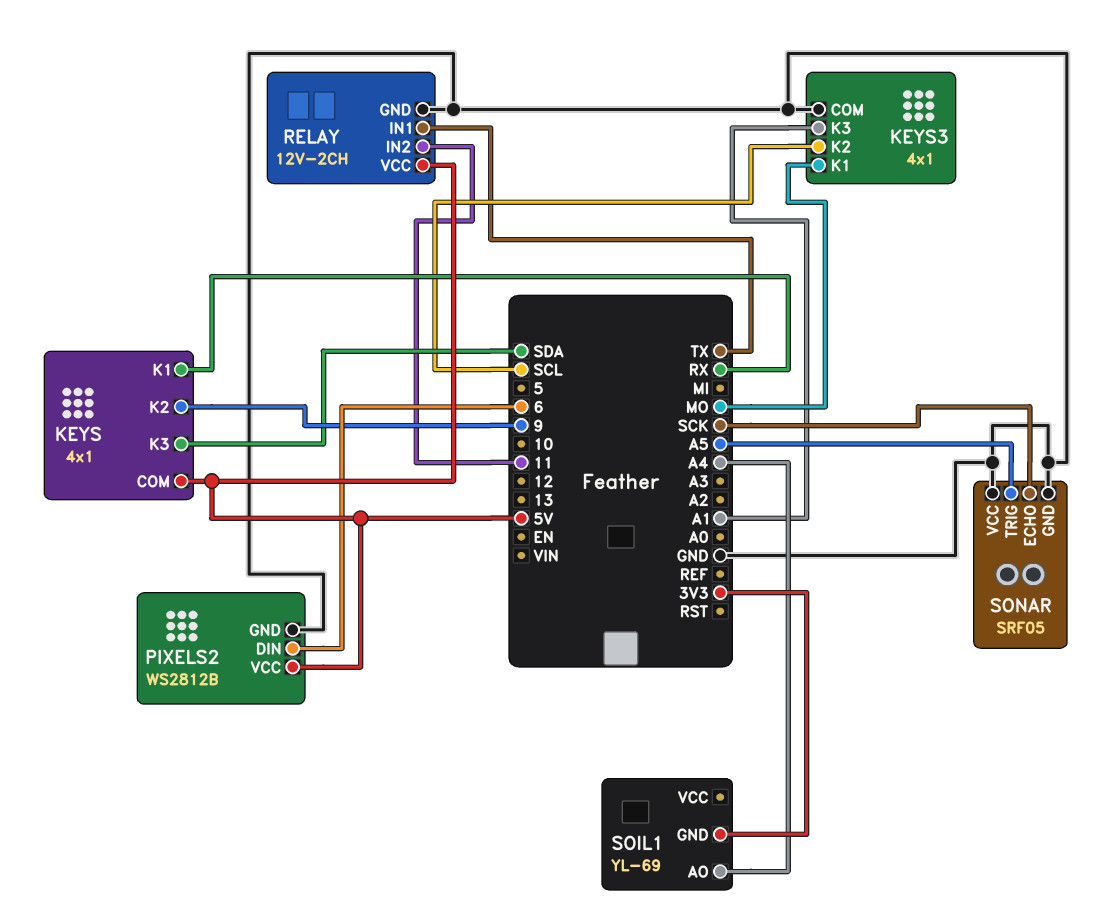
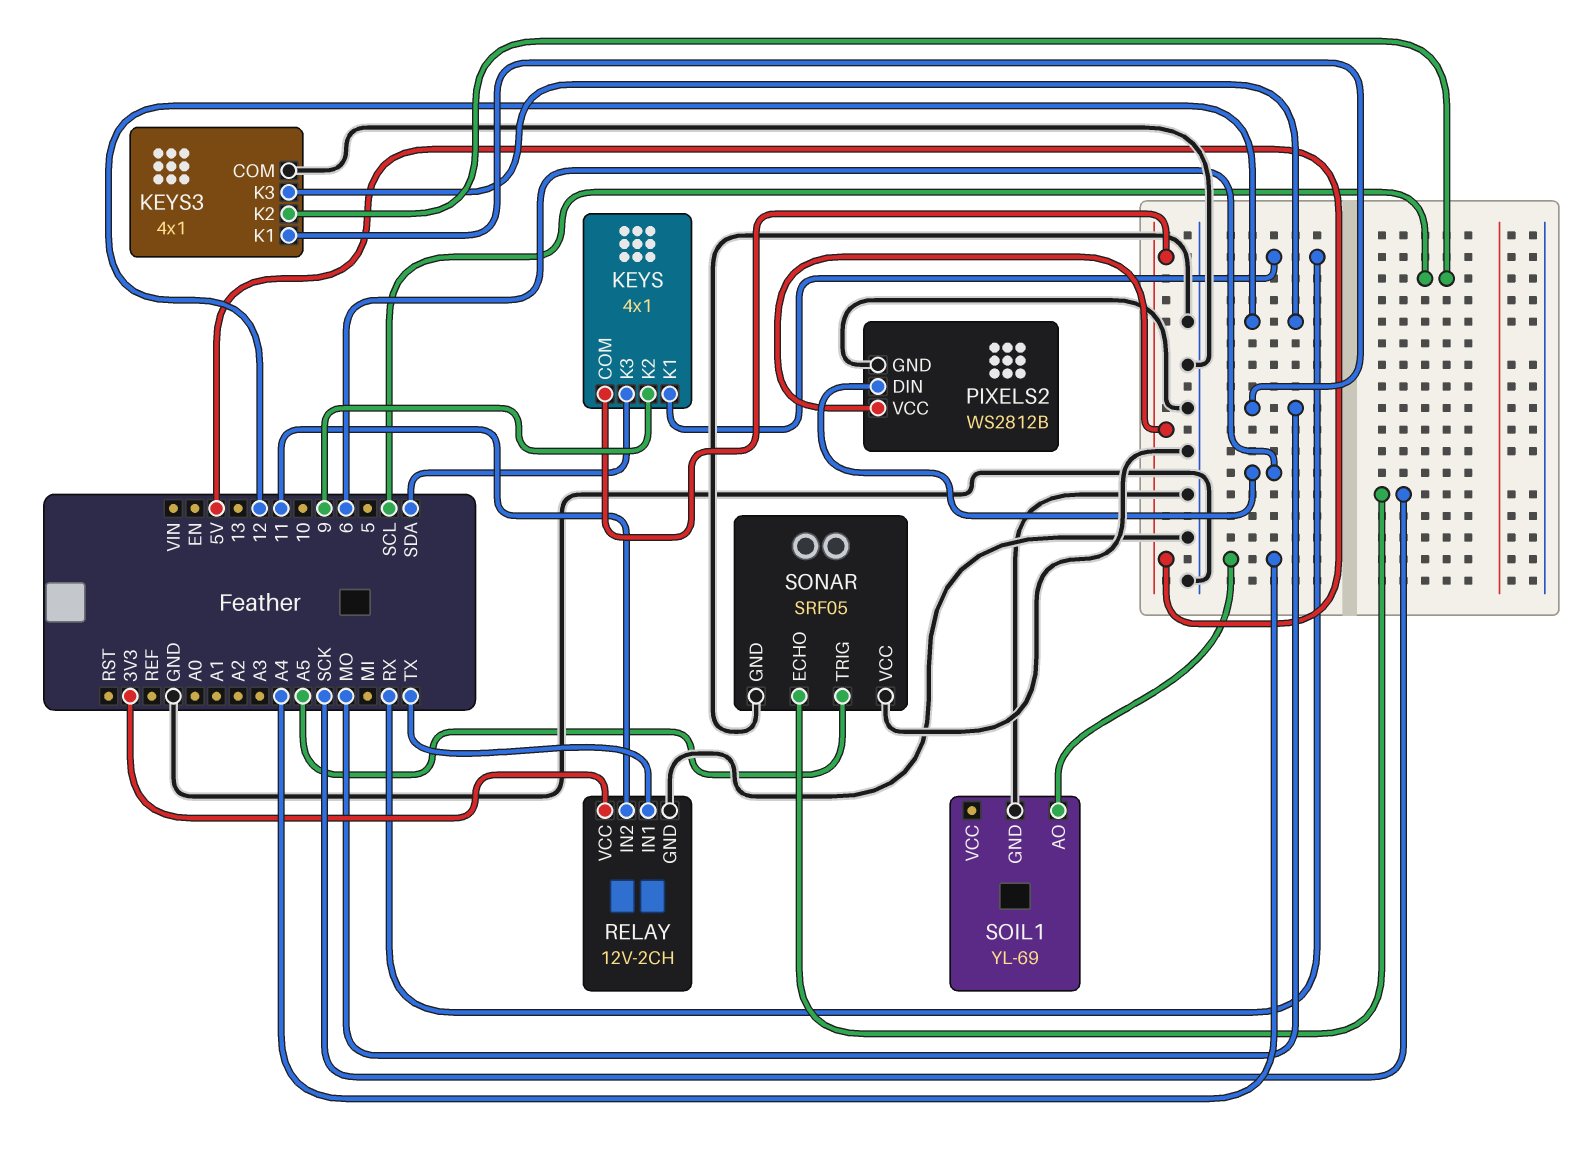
KEYS3 pin K3: A1 -> 12
RELAY pin VCC: 5V -> 3V3
SOIL1 pin GND: 3V3 -> GND

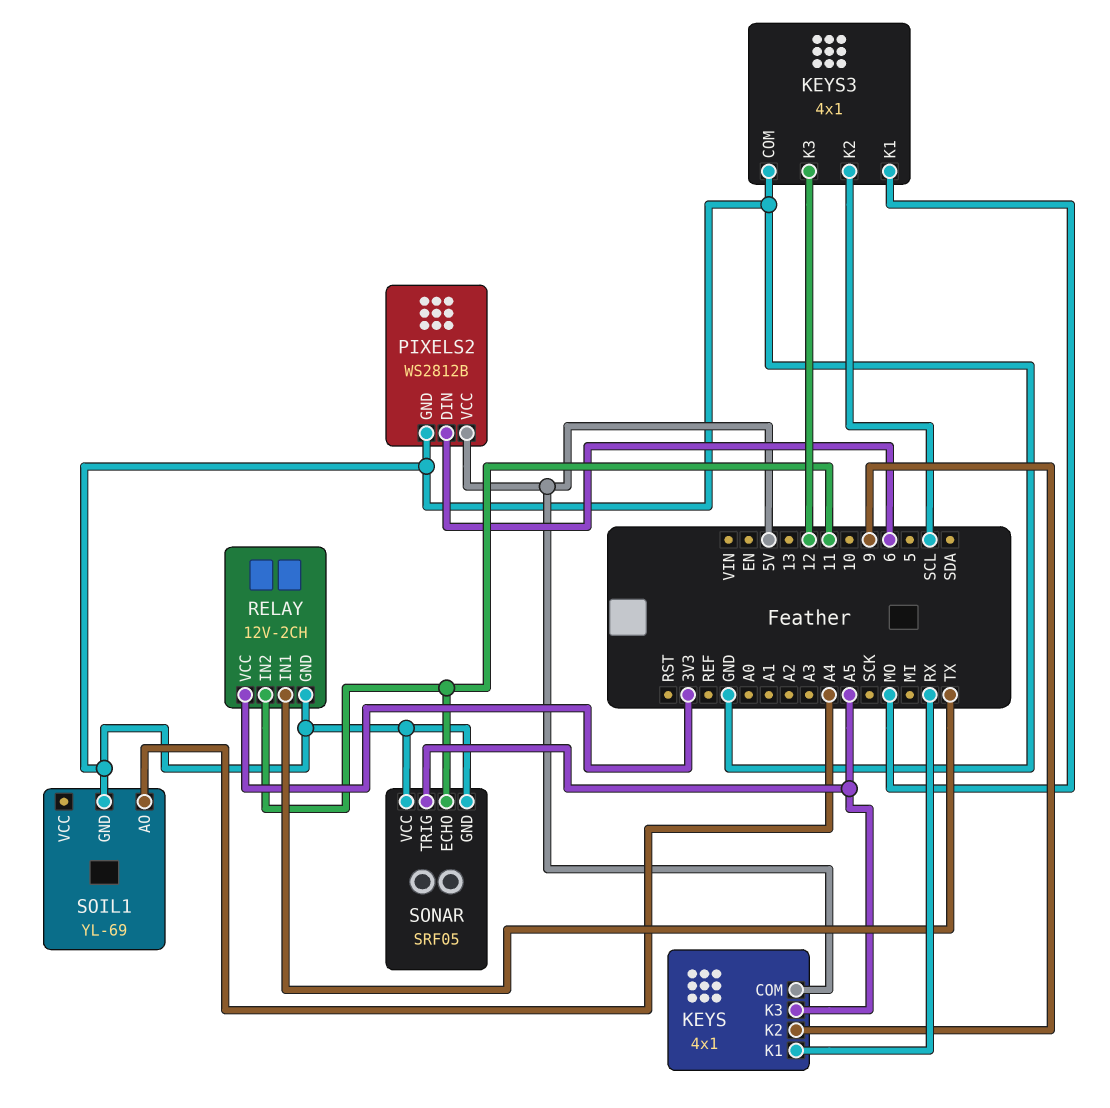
KEYS pin K3: SDA -> A5
SONAR pin ECHO: SCK -> 11

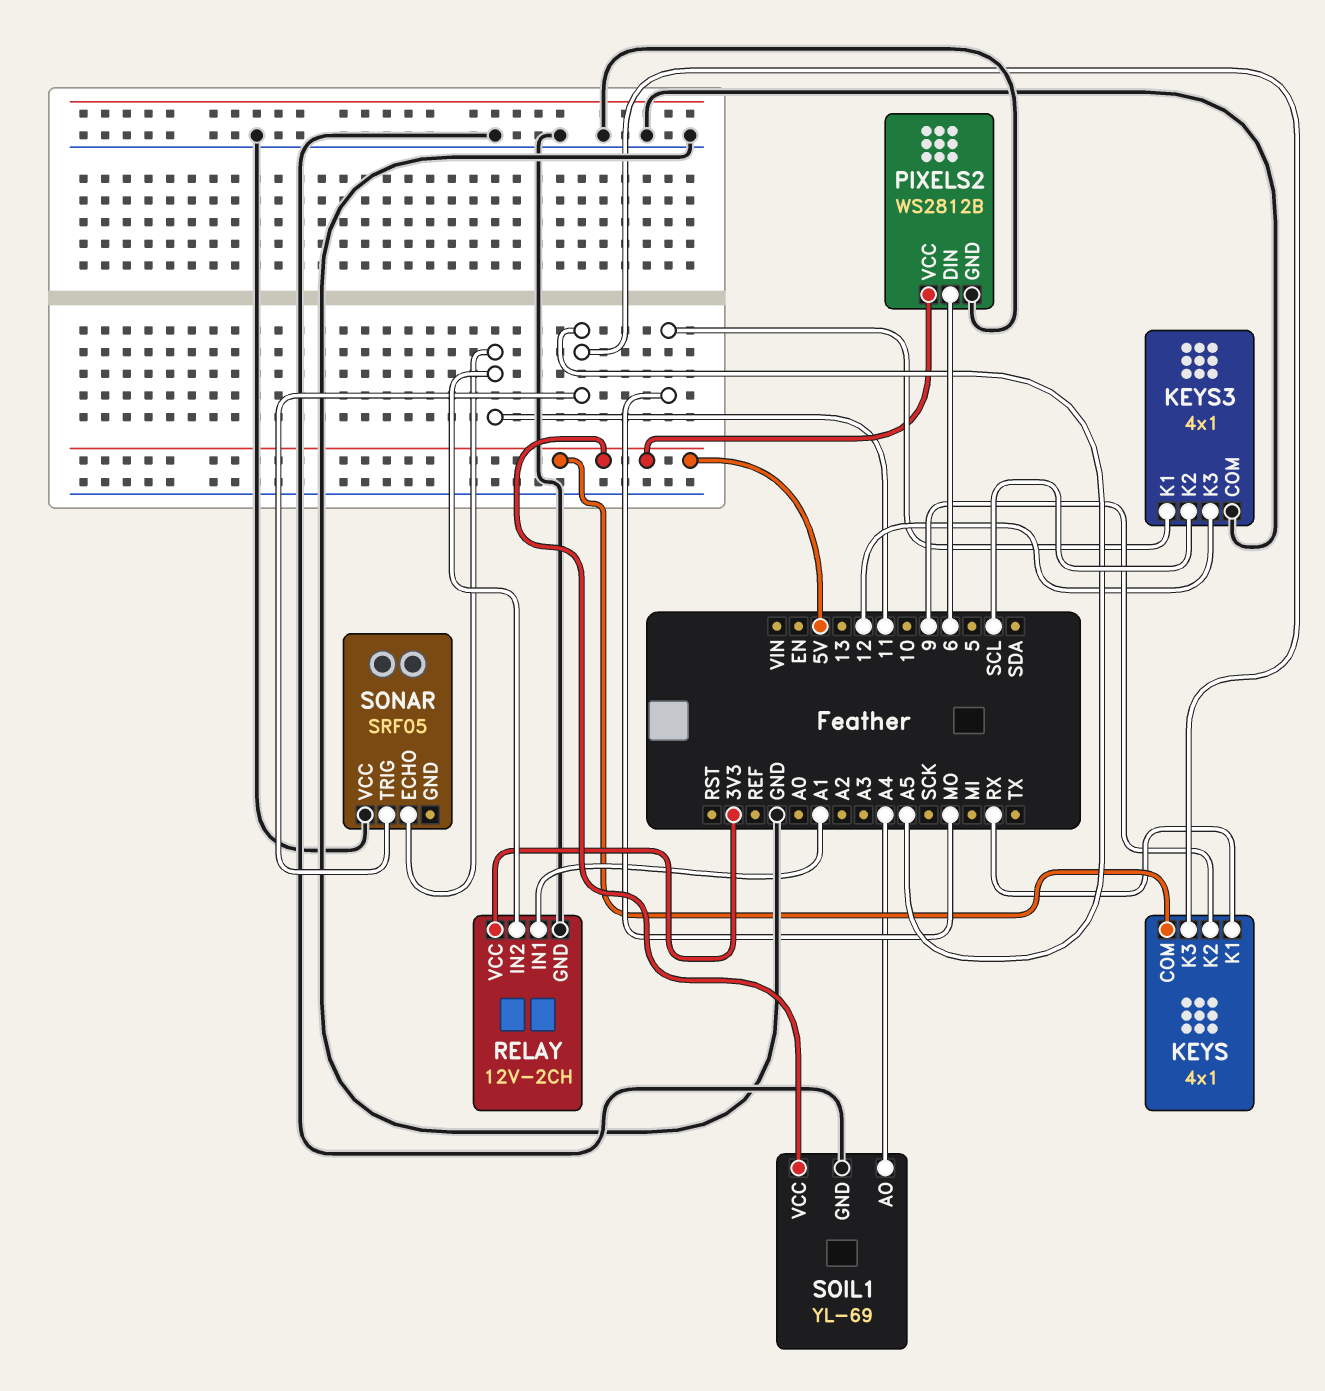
RELAY pin IN1: TX -> A1
SOIL1 pin VCC: none -> 5V
SONAR pin GND: GND -> none

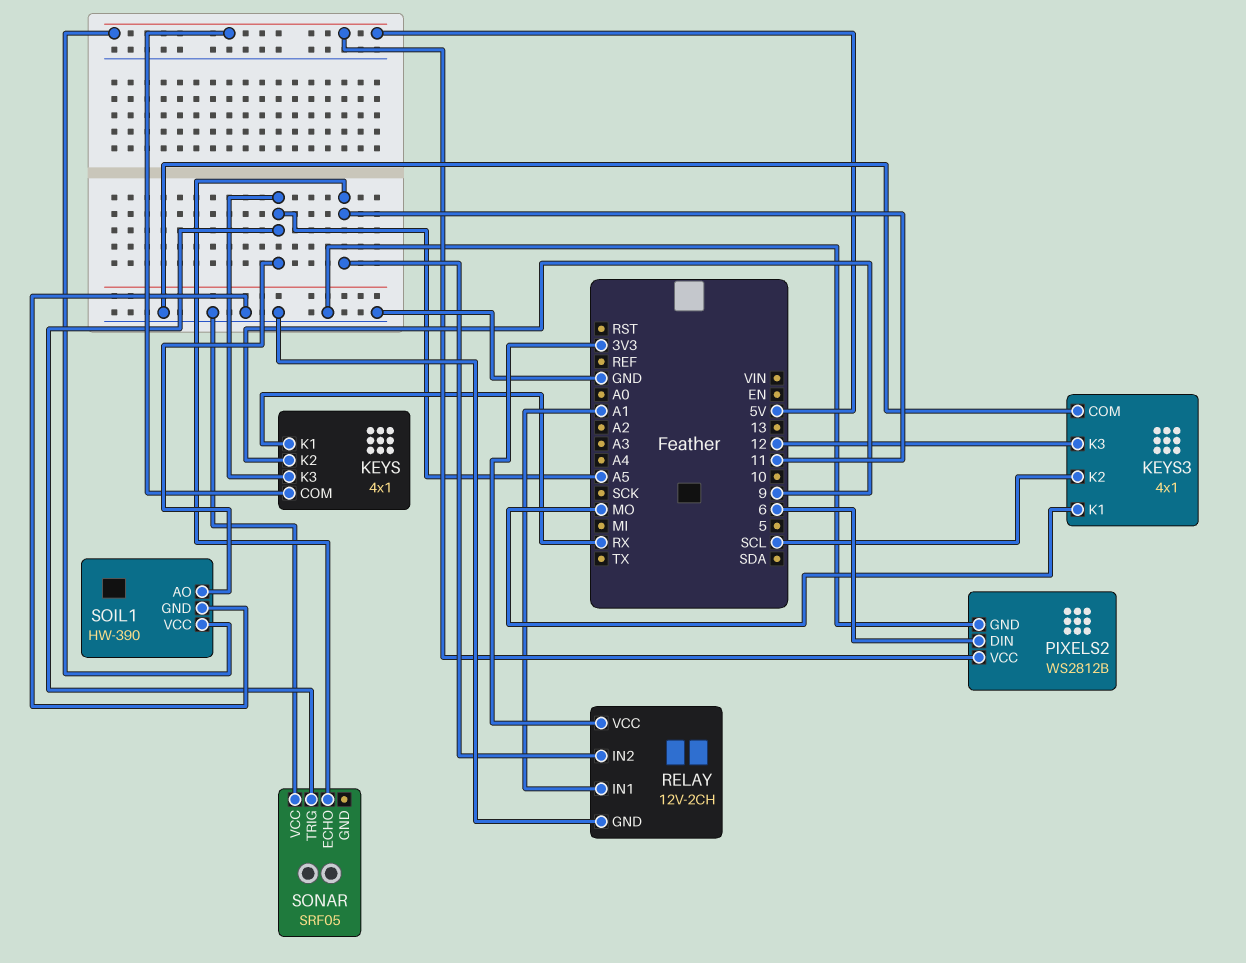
SOIL1: YL-69 -> HW-390
SOIL1 pin AO: A4 -> A5

